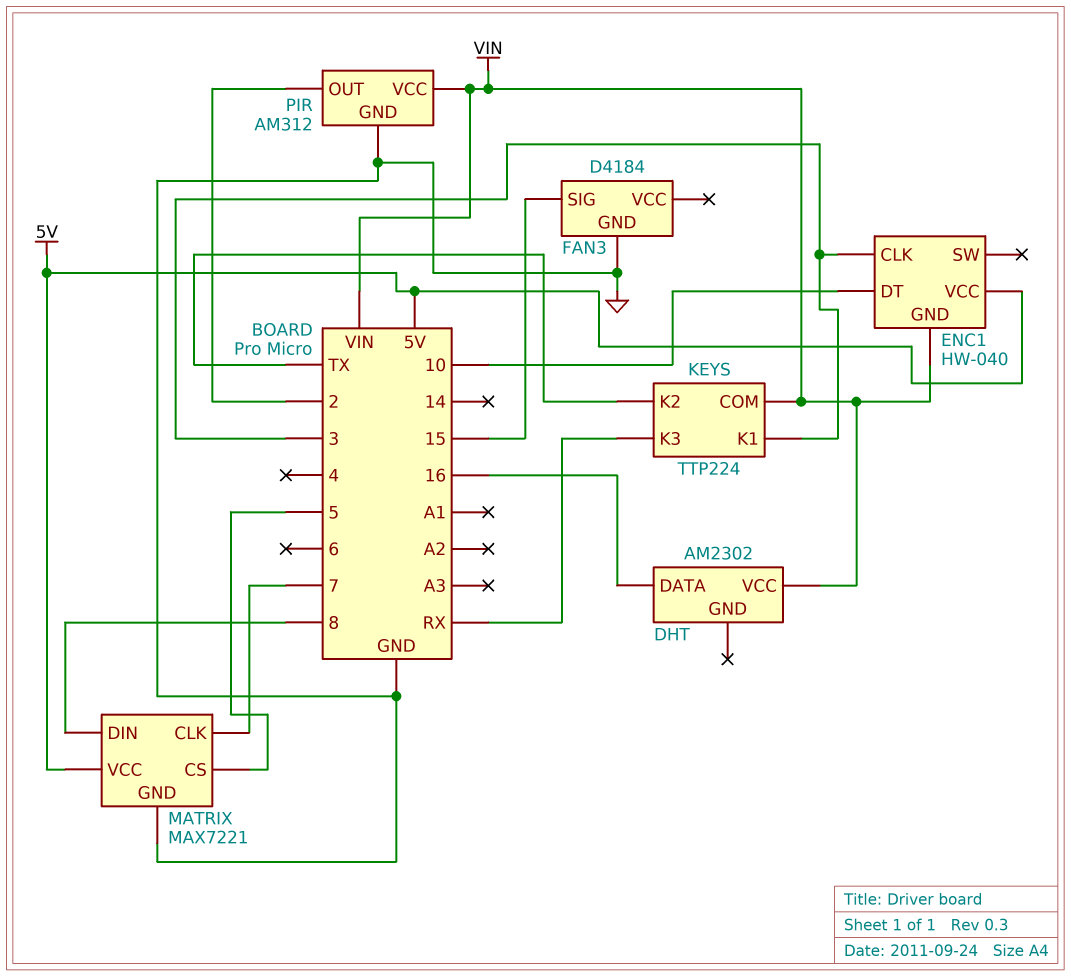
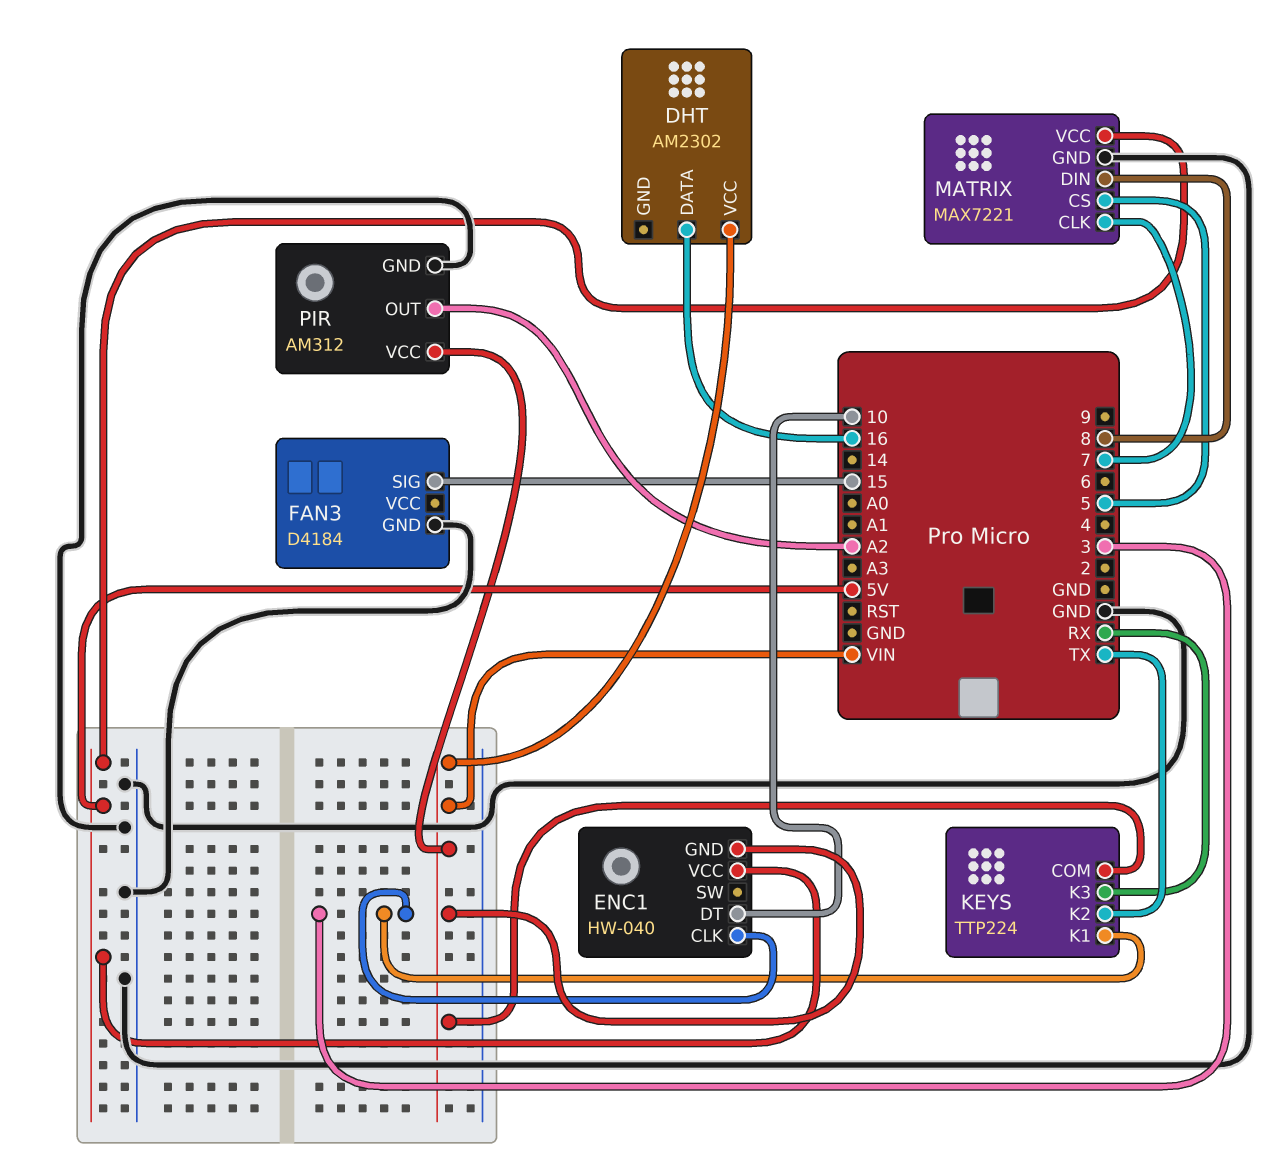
PIR pin OUT: 2 -> A2

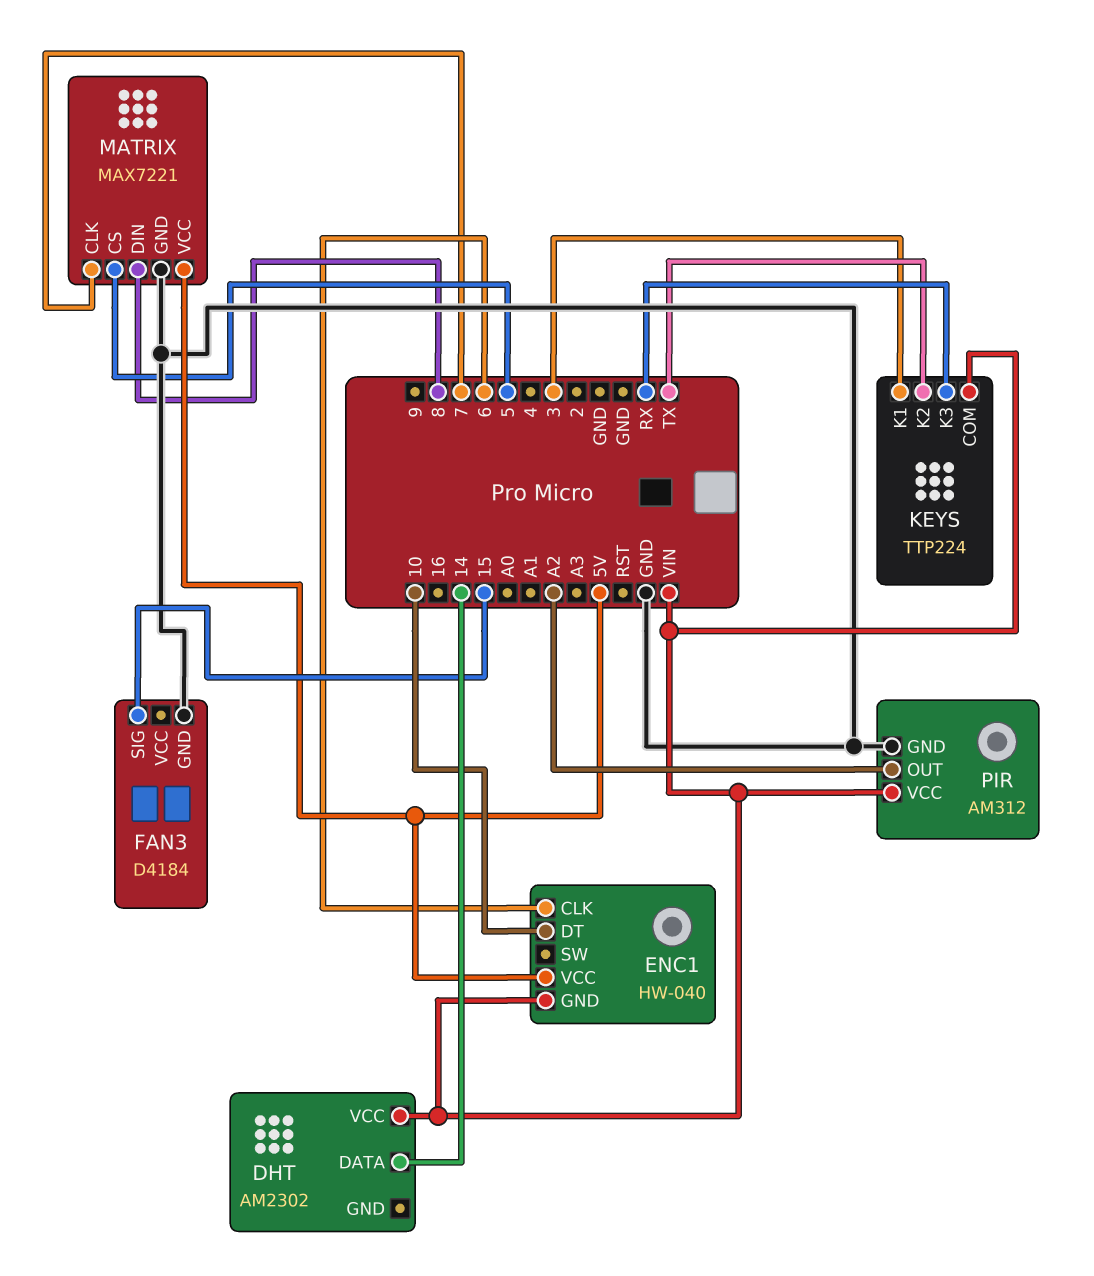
DHT pin DATA: 16 -> 14
ENC1 pin CLK: 3 -> 6

